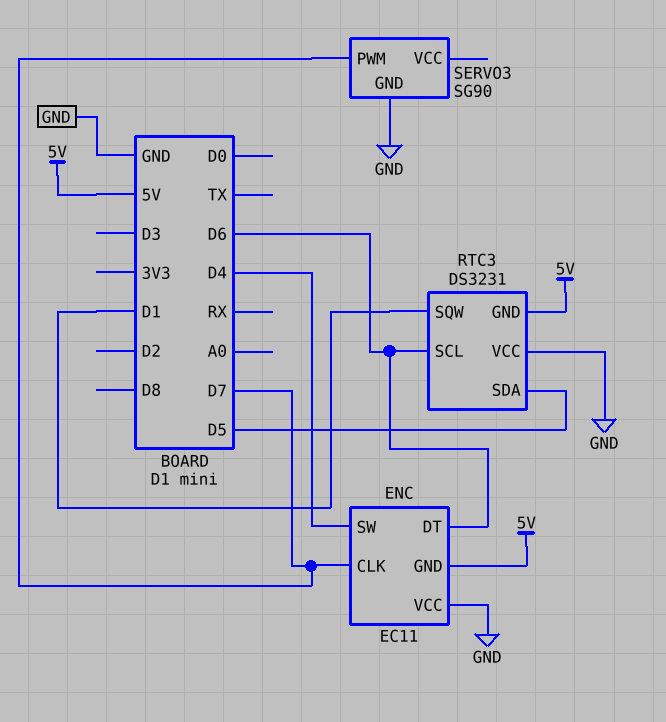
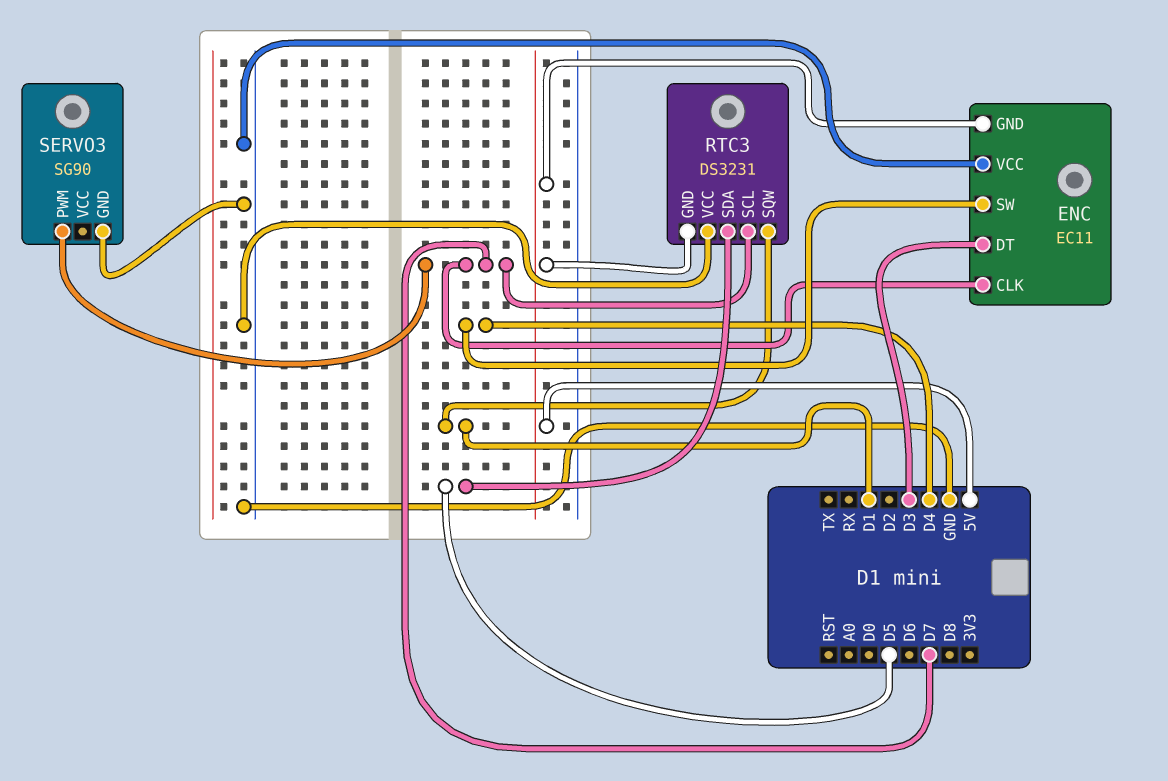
ENC pin DT: D6 -> D3
RTC3 pin SCL: D6 -> D7

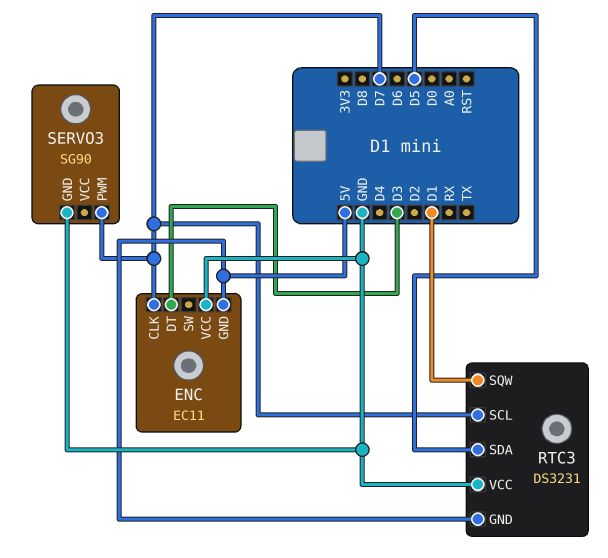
ENC pin SW: D4 -> none

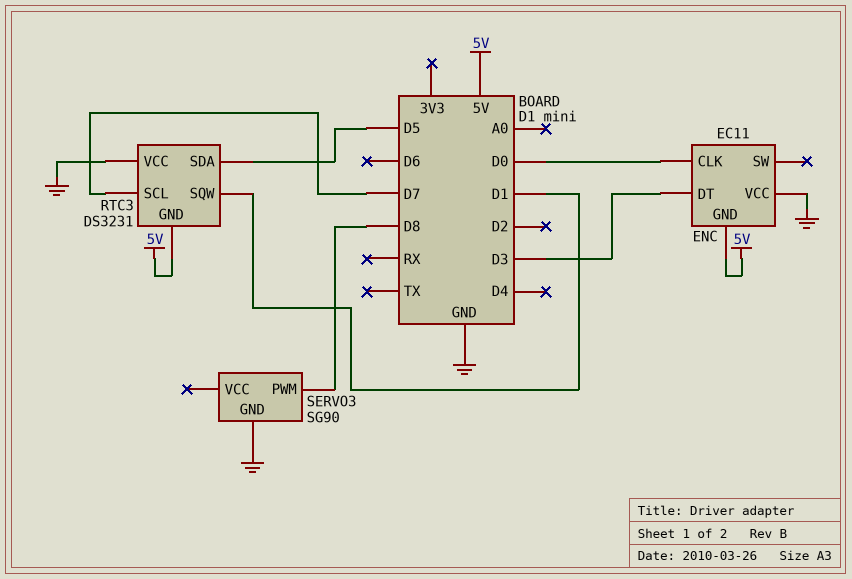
ENC pin CLK: D7 -> D0
SERVO3 pin PWM: D7 -> D8

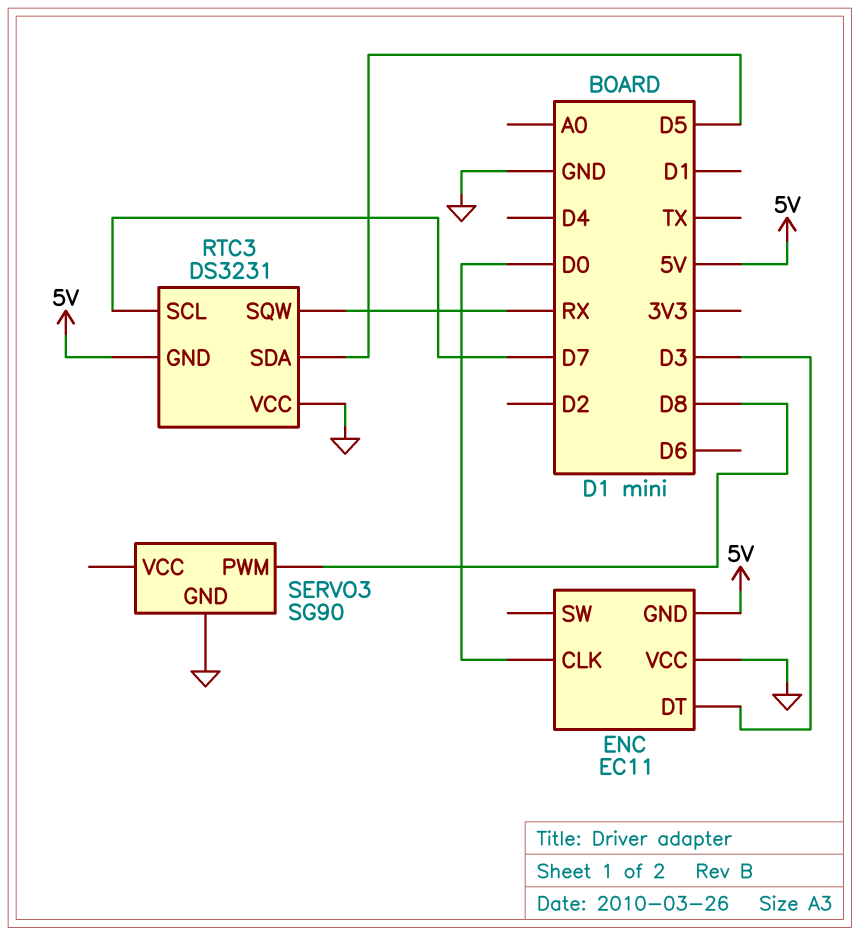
RTC3 pin SQW: D1 -> RX

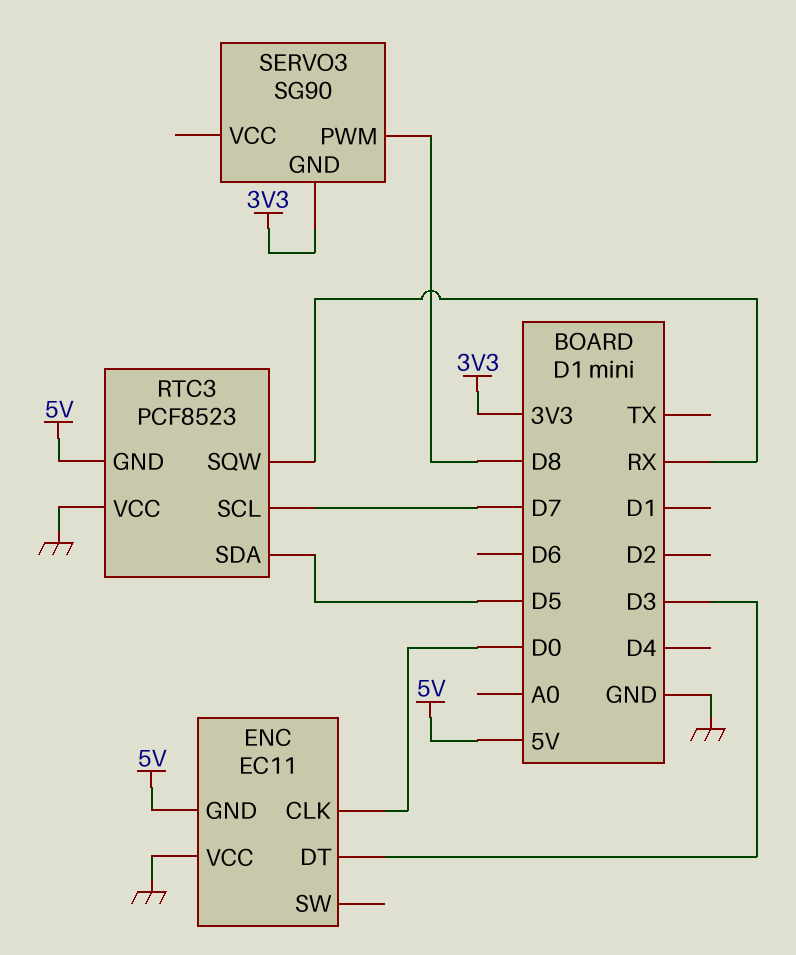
RTC3: DS3231 -> PCF8523
SERVO3 pin GND: GND -> 3V3

